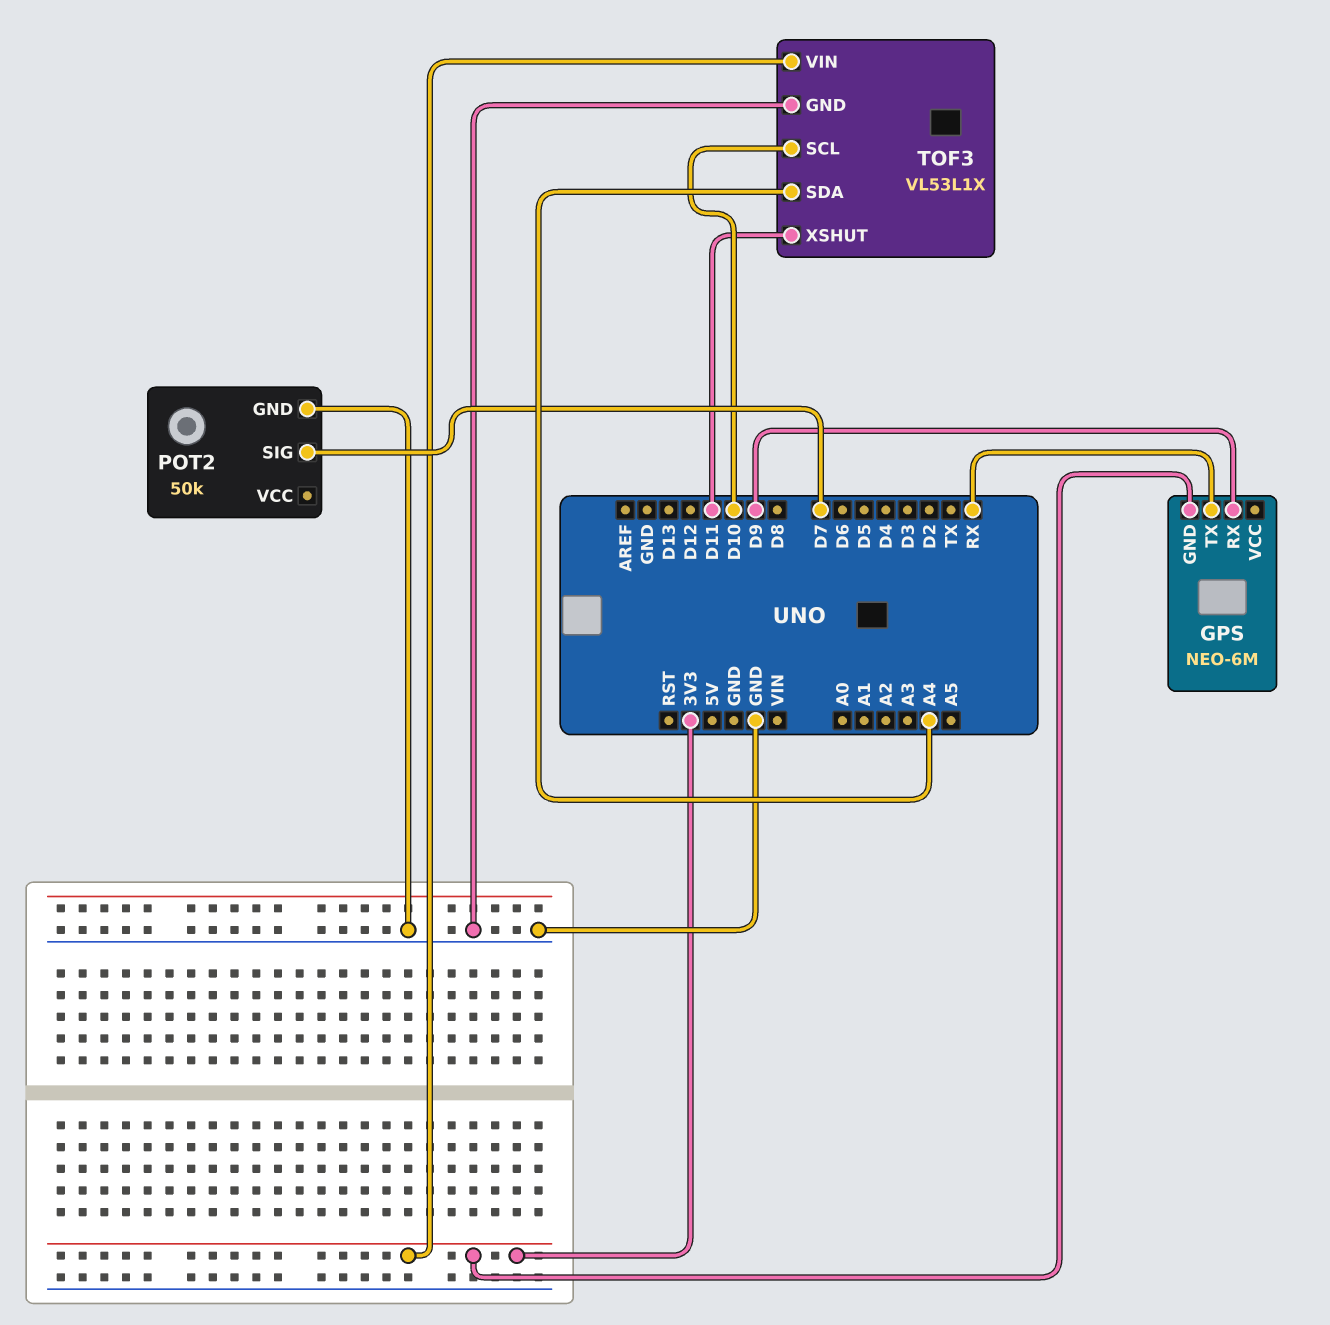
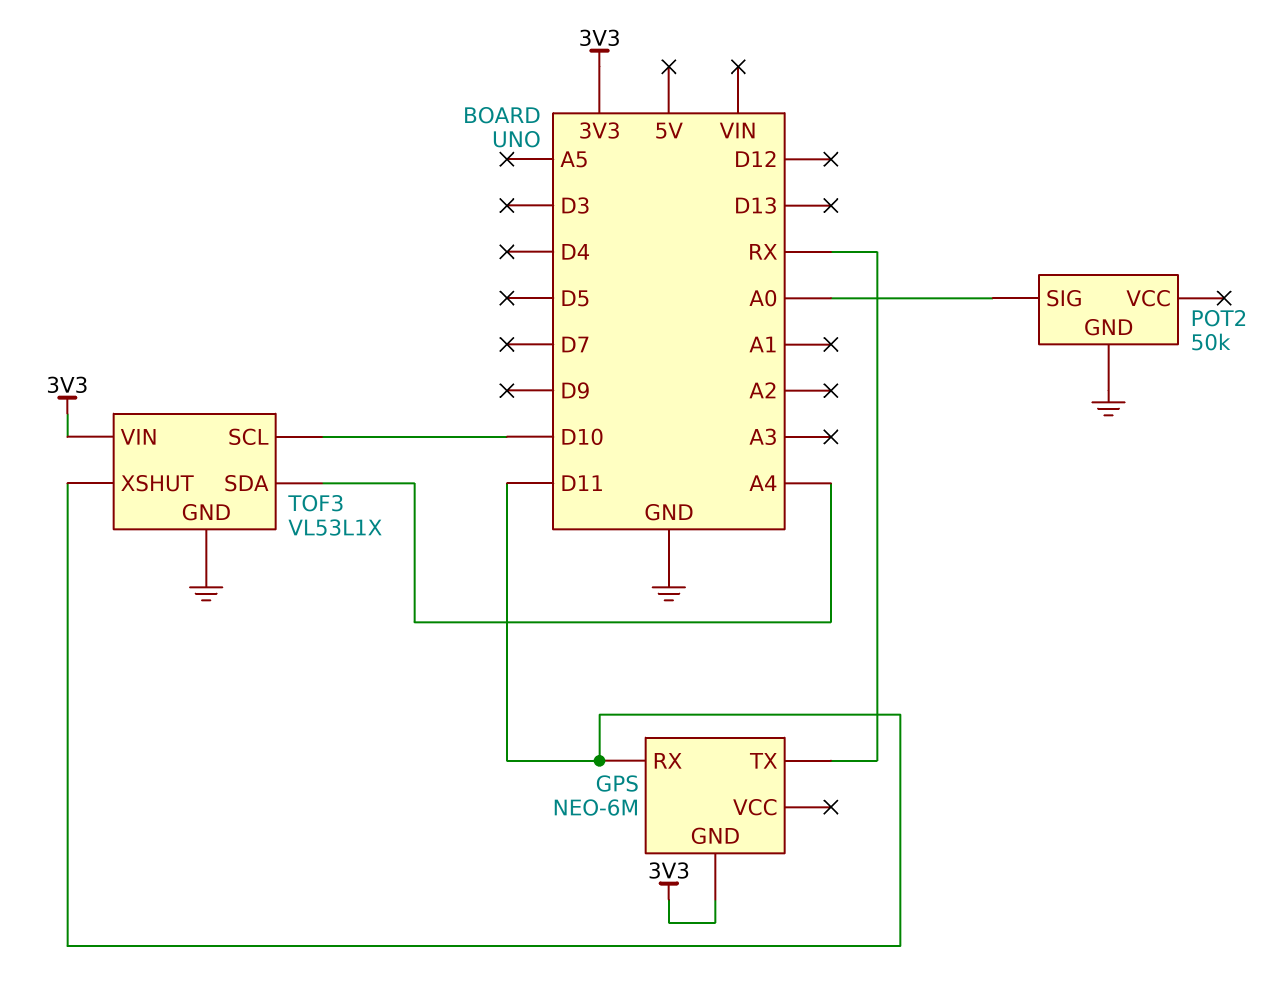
GPS pin RX: D9 -> D11
POT2 pin SIG: D7 -> A0

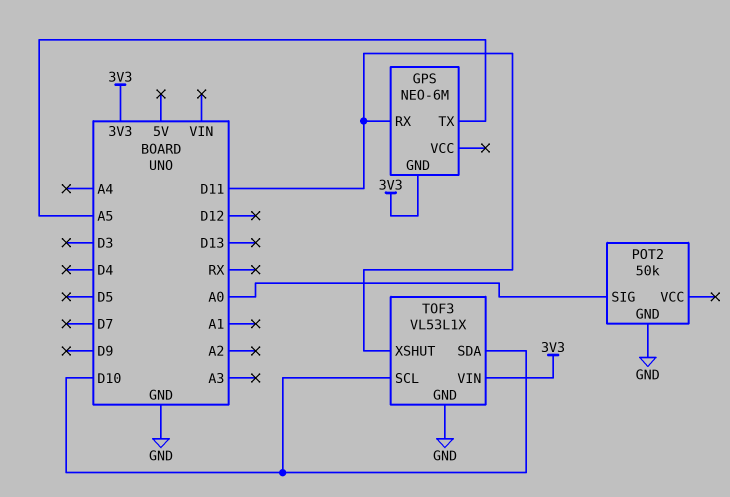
GPS pin TX: RX -> A5
TOF3 pin SDA: A4 -> D10

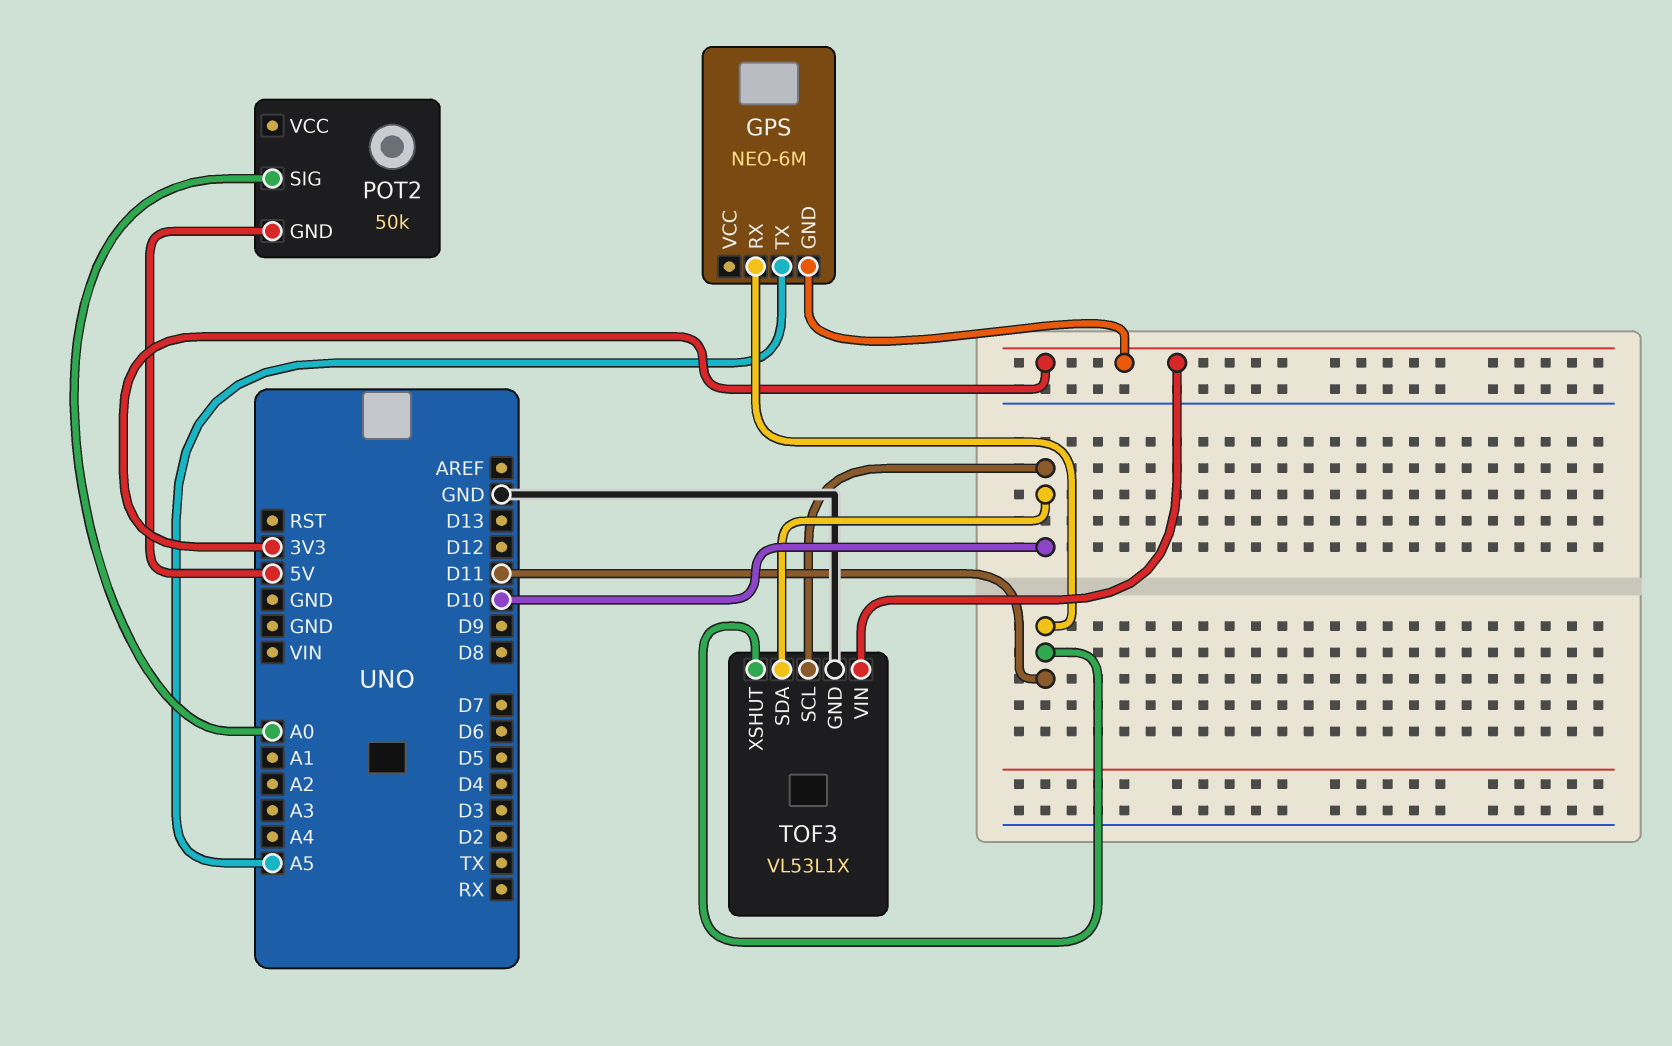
POT2 pin GND: GND -> 5V

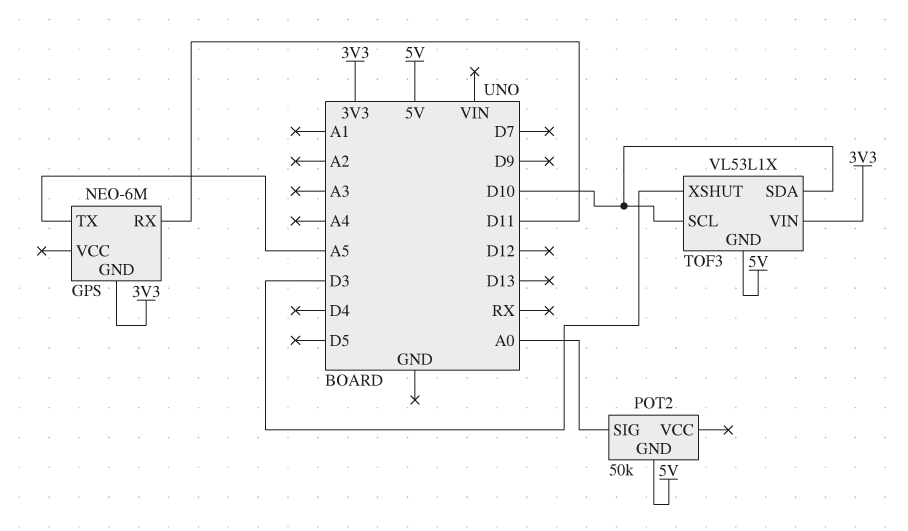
TOF3 pin GND: GND -> 5V
TOF3 pin XSHUT: D11 -> D3

